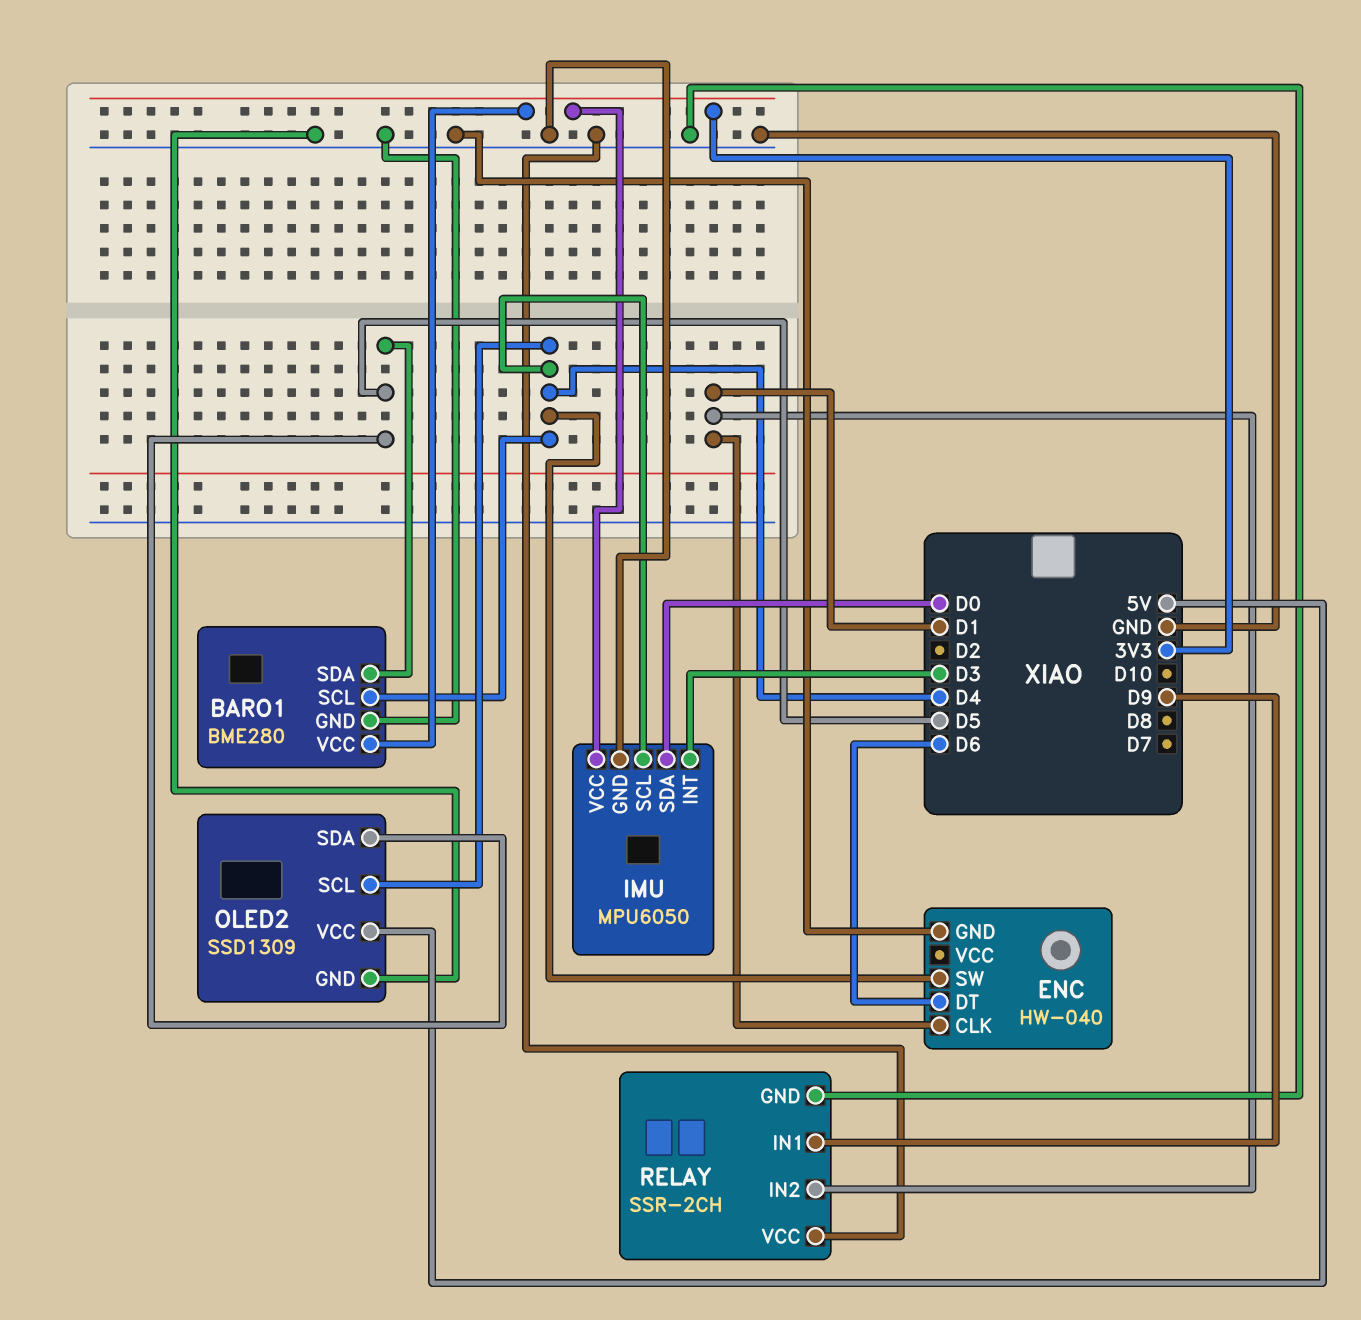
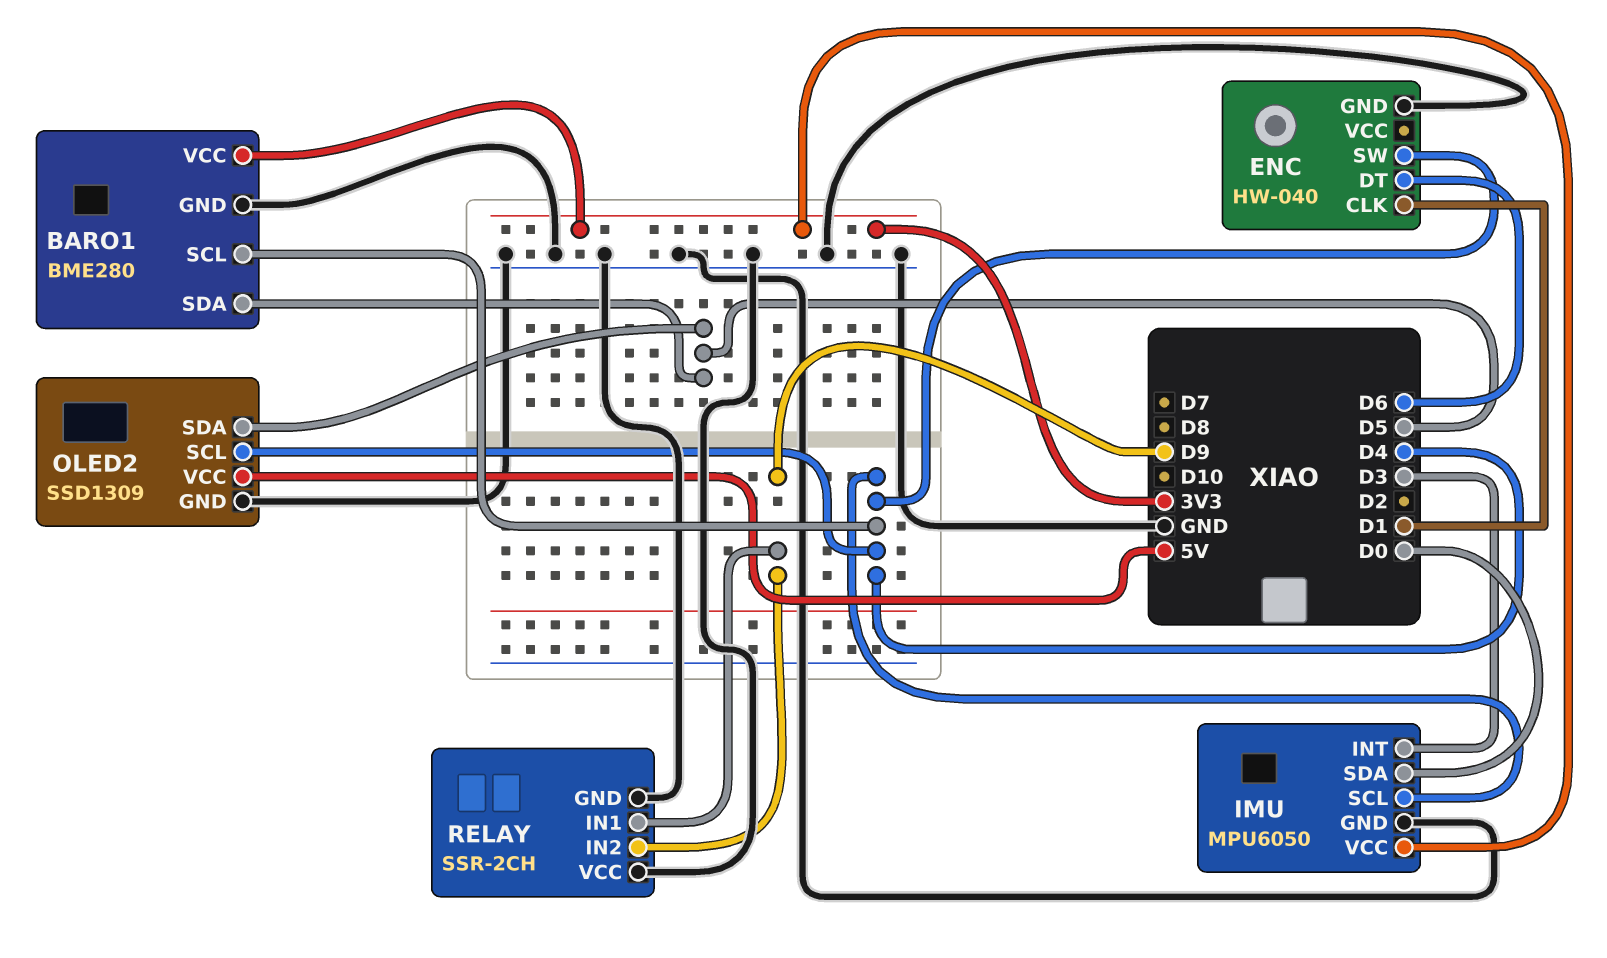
RELAY pin IN2: D1 -> D9

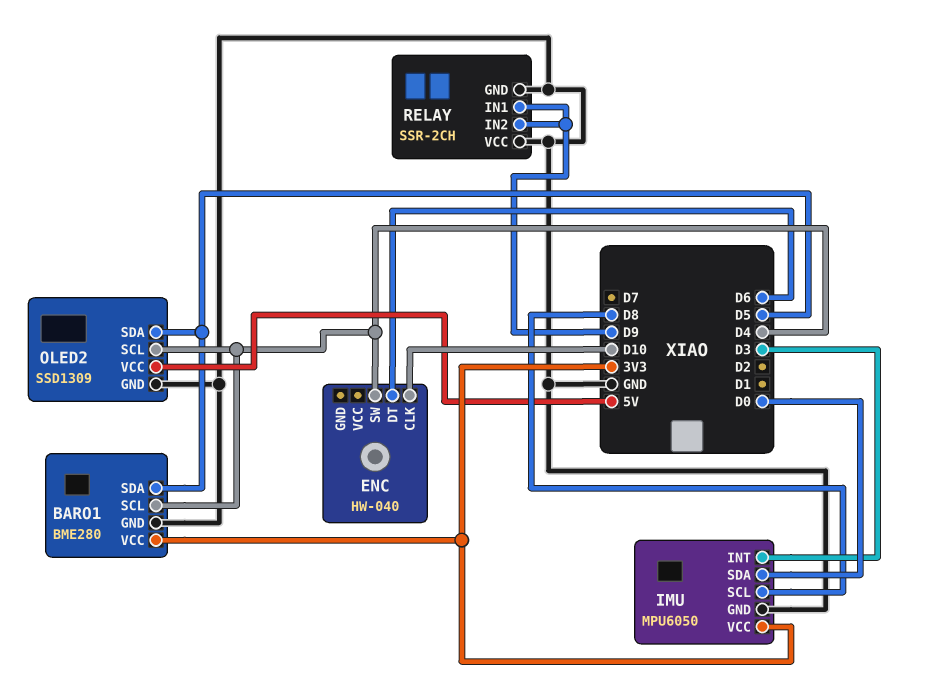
ENC pin CLK: D1 -> D10
ENC pin GND: GND -> none
IMU pin SCL: D4 -> D8

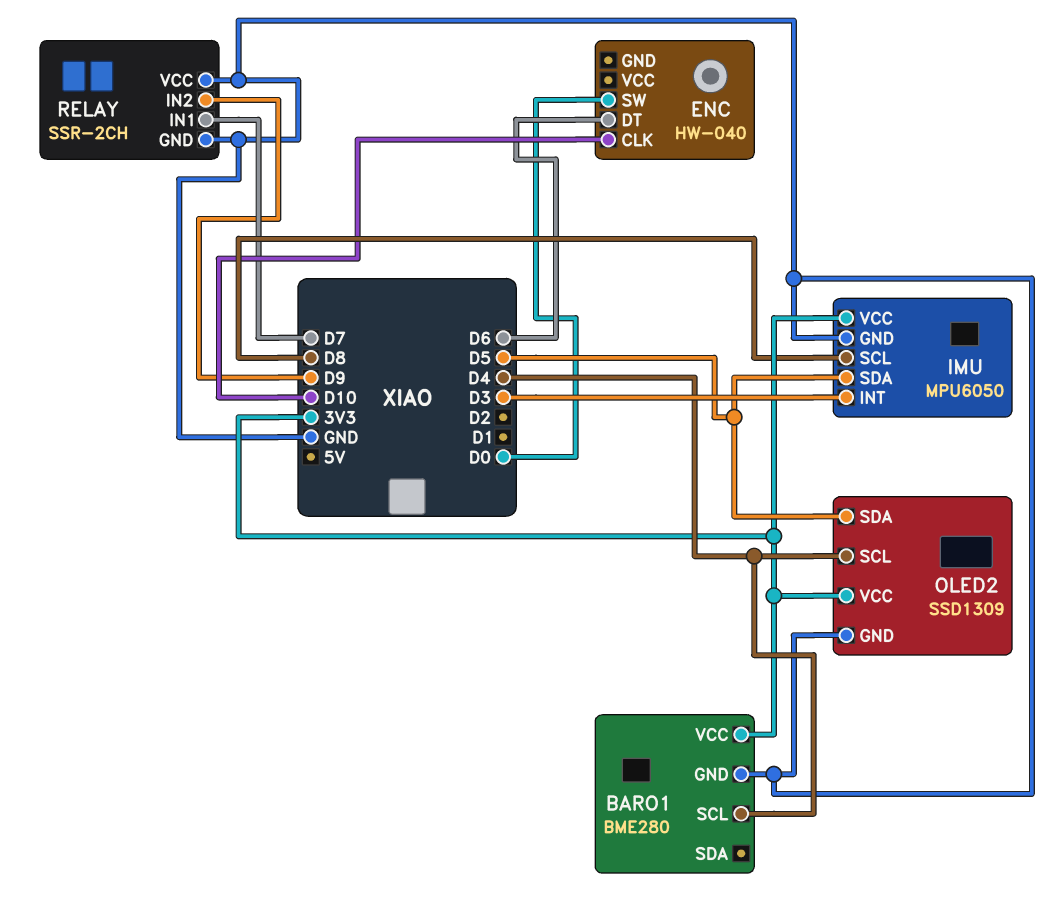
BARO1 pin SDA: D5 -> none
ENC pin SW: D4 -> D0
IMU pin SDA: D0 -> D5
OLED2 pin VCC: 5V -> 3V3
RELAY pin IN1: D9 -> D7

